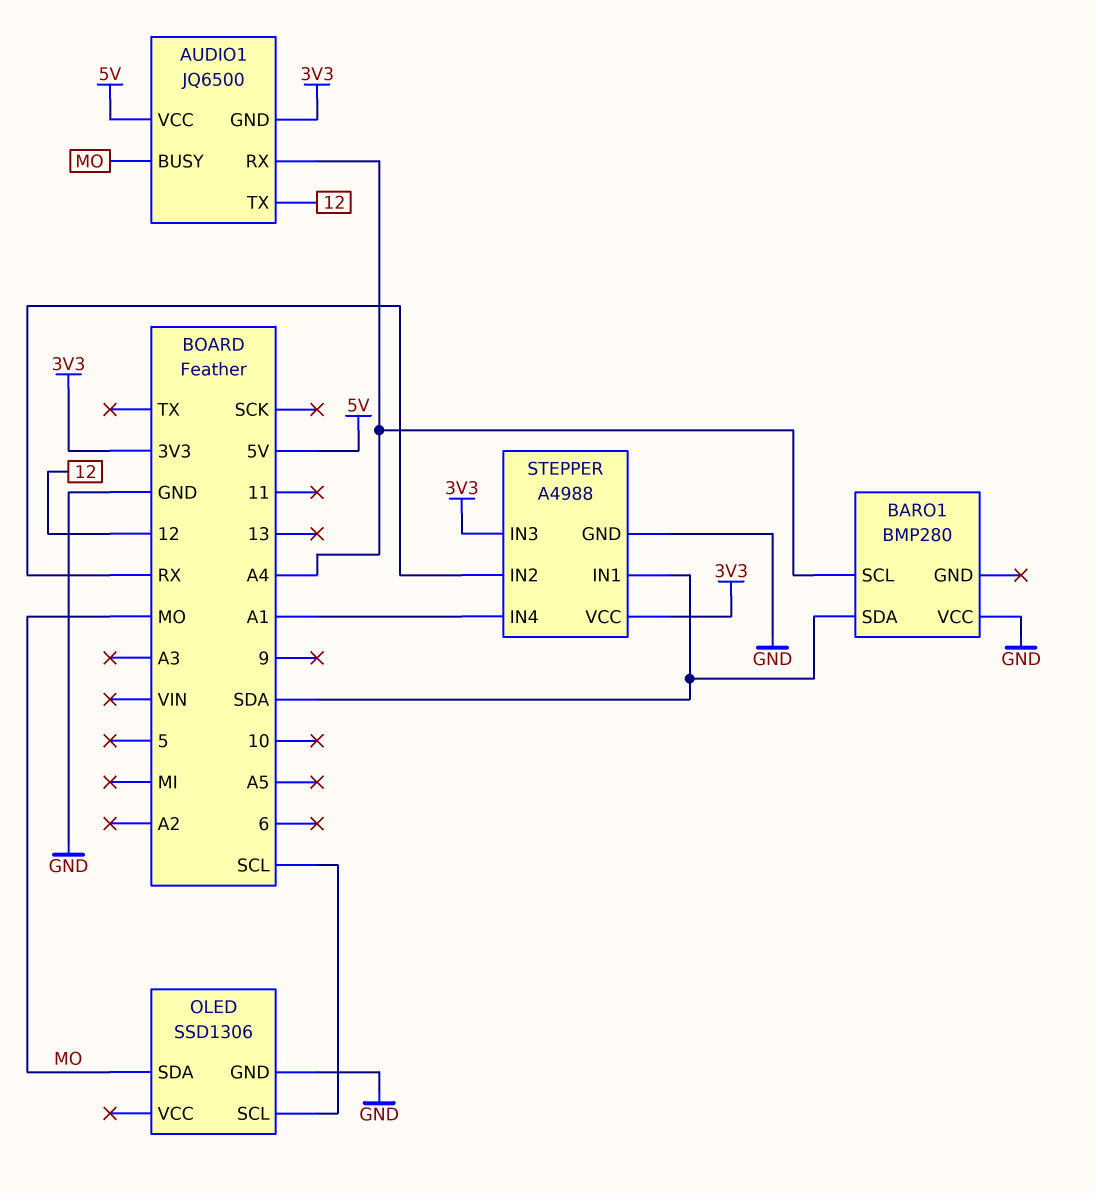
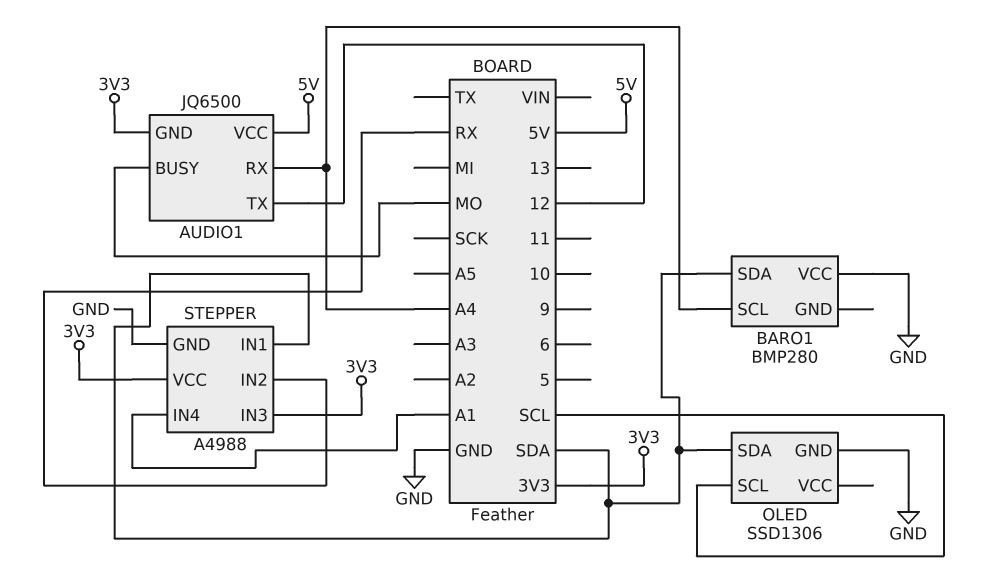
OLED pin SDA: MO -> SDA

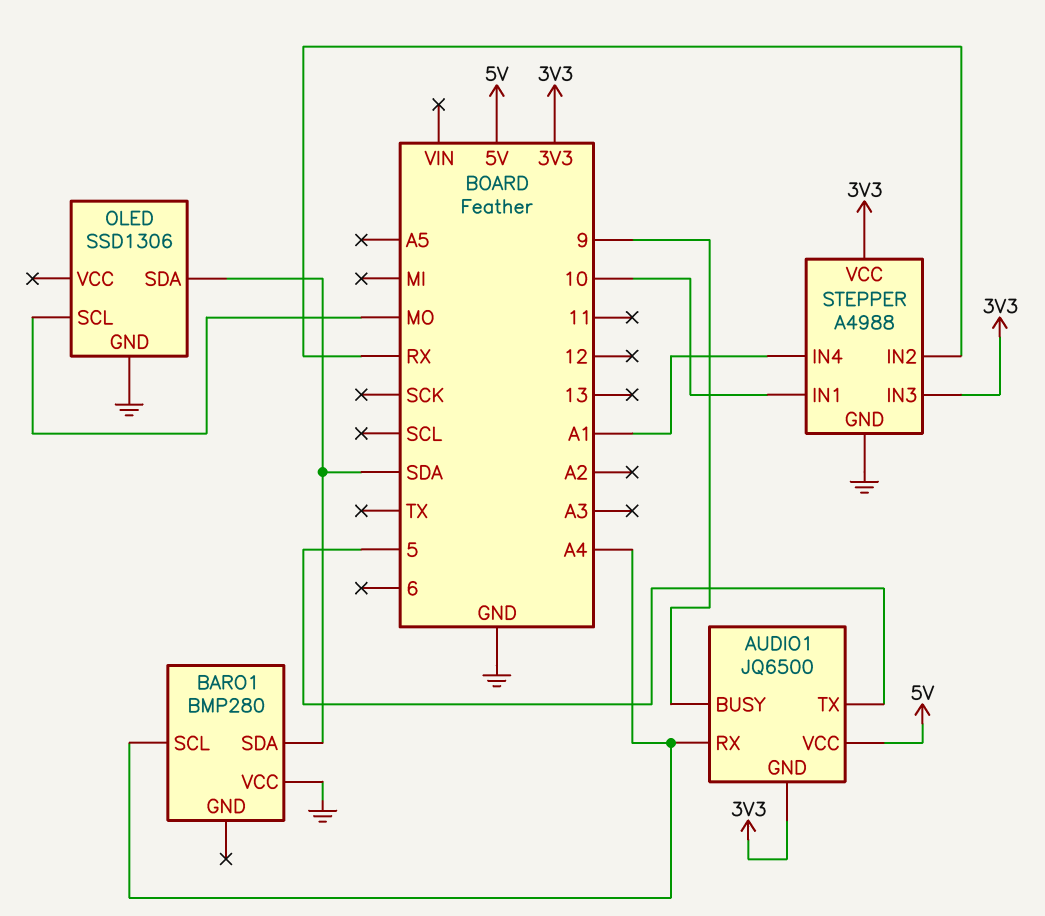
AUDIO1 pin BUSY: MO -> 9
AUDIO1 pin TX: 12 -> 5
OLED pin SCL: SCL -> MO
STEPPER pin IN1: SDA -> 10

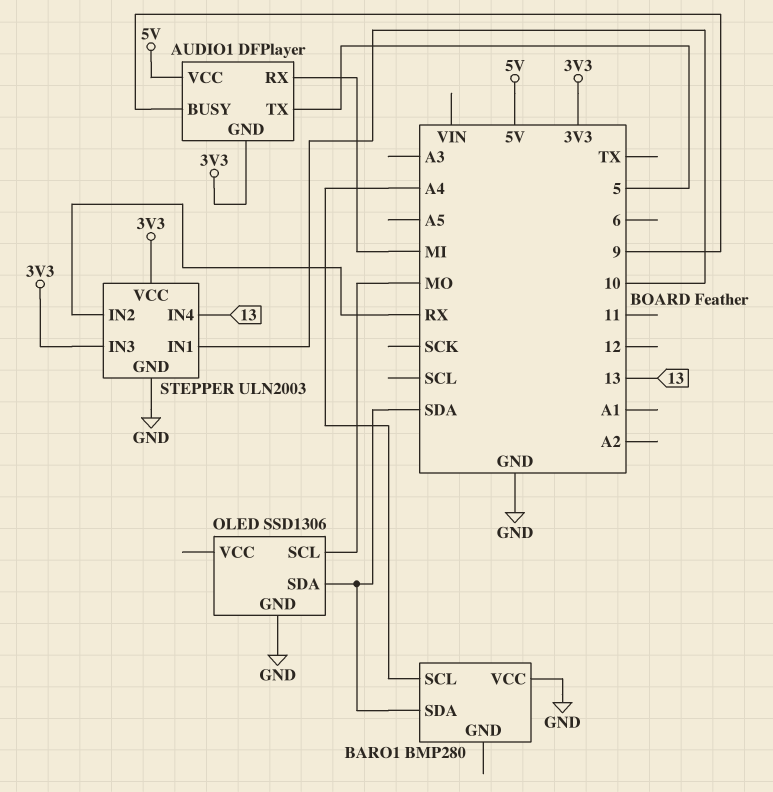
AUDIO1: JQ6500 -> DFPlayer
AUDIO1 pin RX: A4 -> MI
STEPPER: A4988 -> ULN2003
STEPPER pin IN4: A1 -> 13

